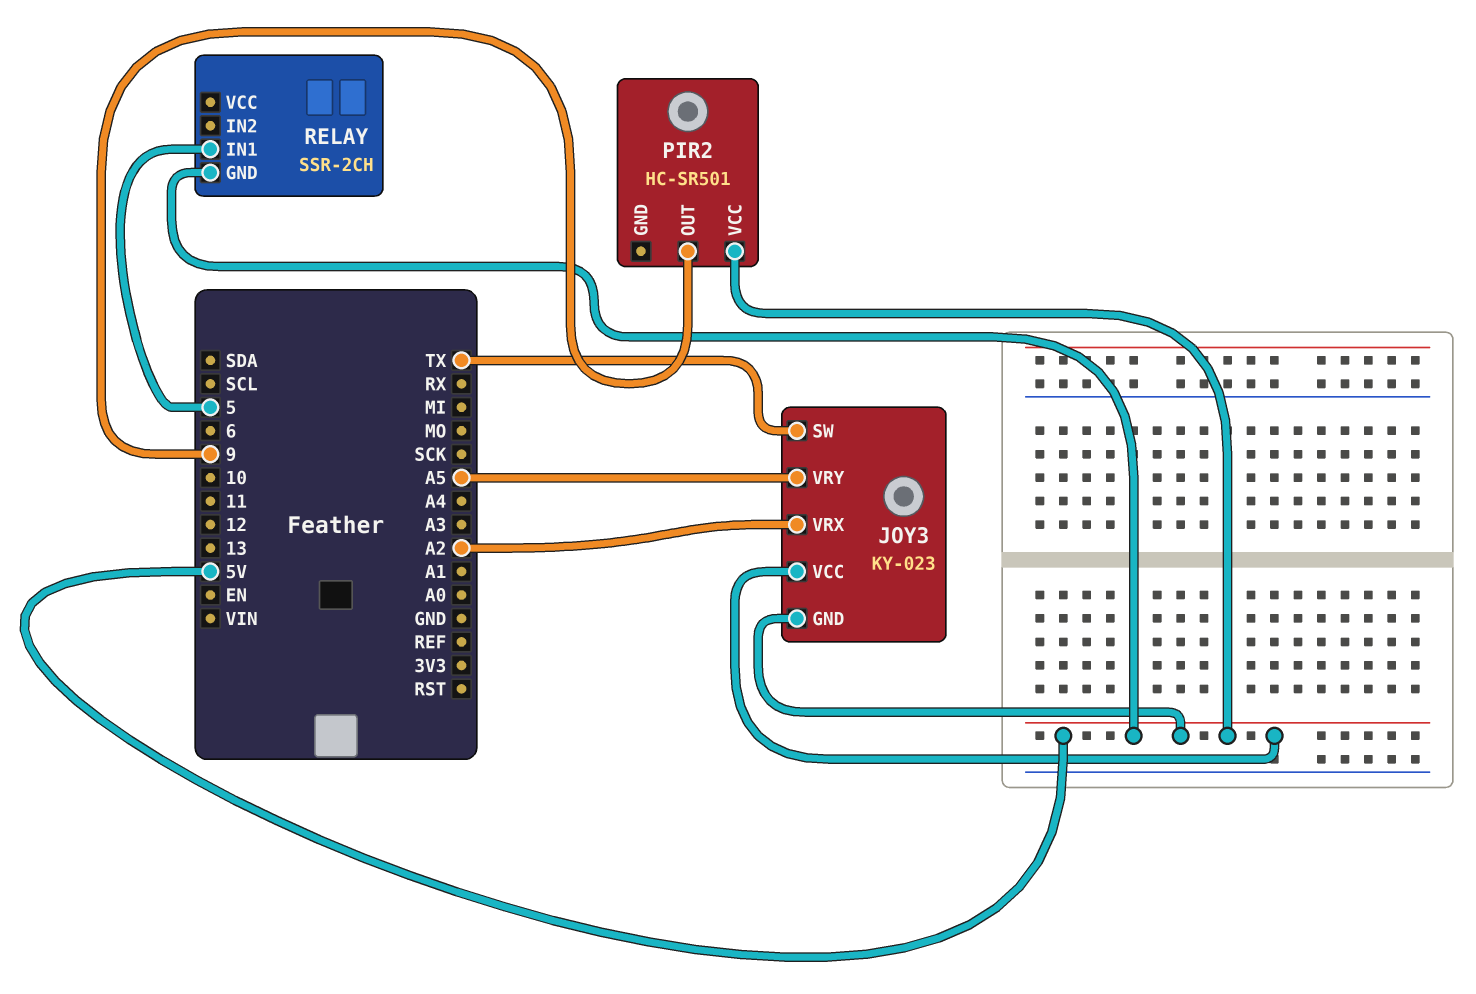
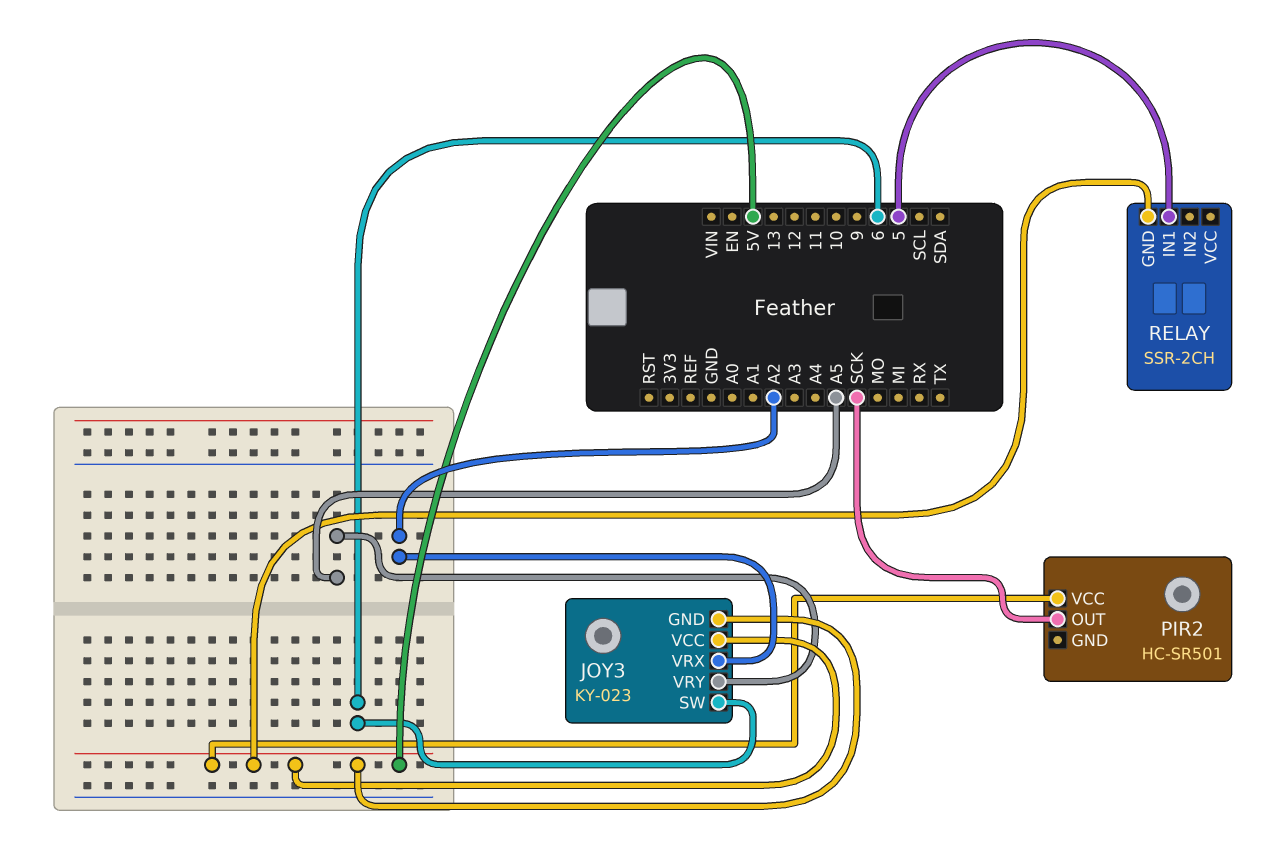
JOY3 pin SW: TX -> 6
PIR2 pin OUT: 9 -> SCK

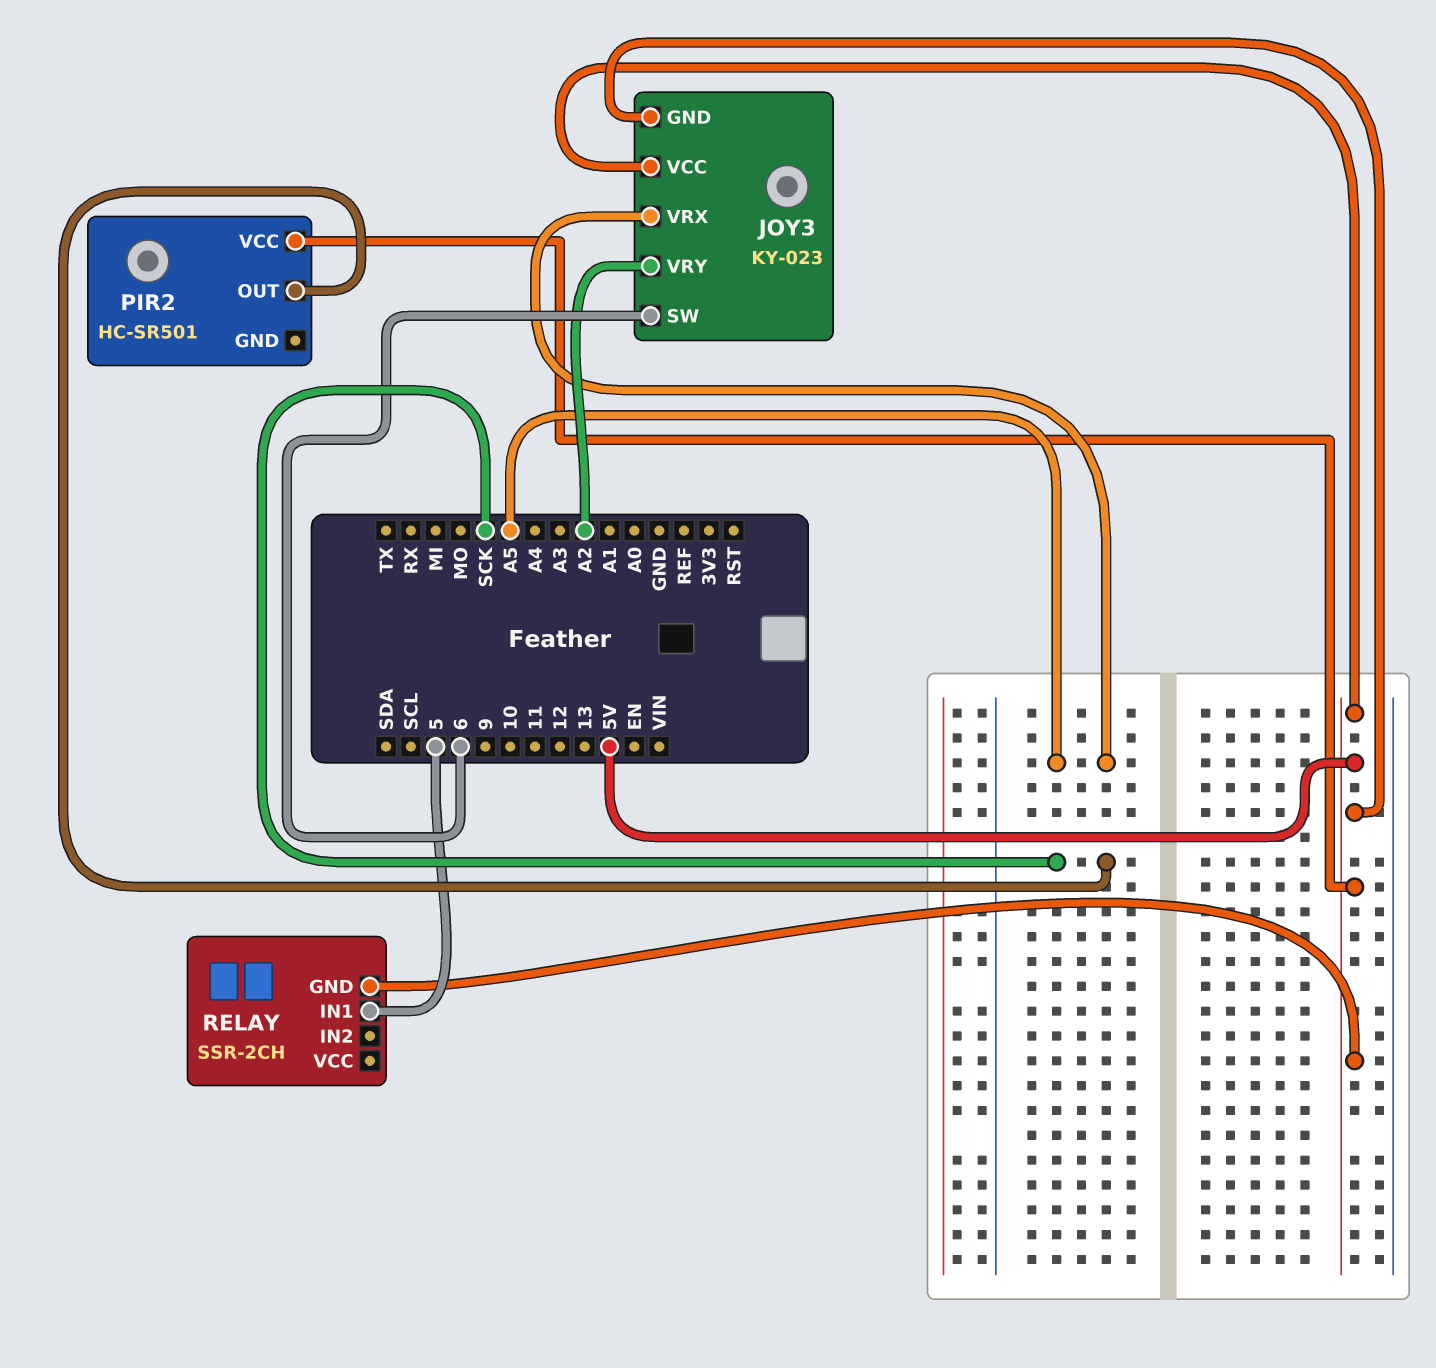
JOY3 pin VRX: A2 -> A5
JOY3 pin VRY: A5 -> A2

